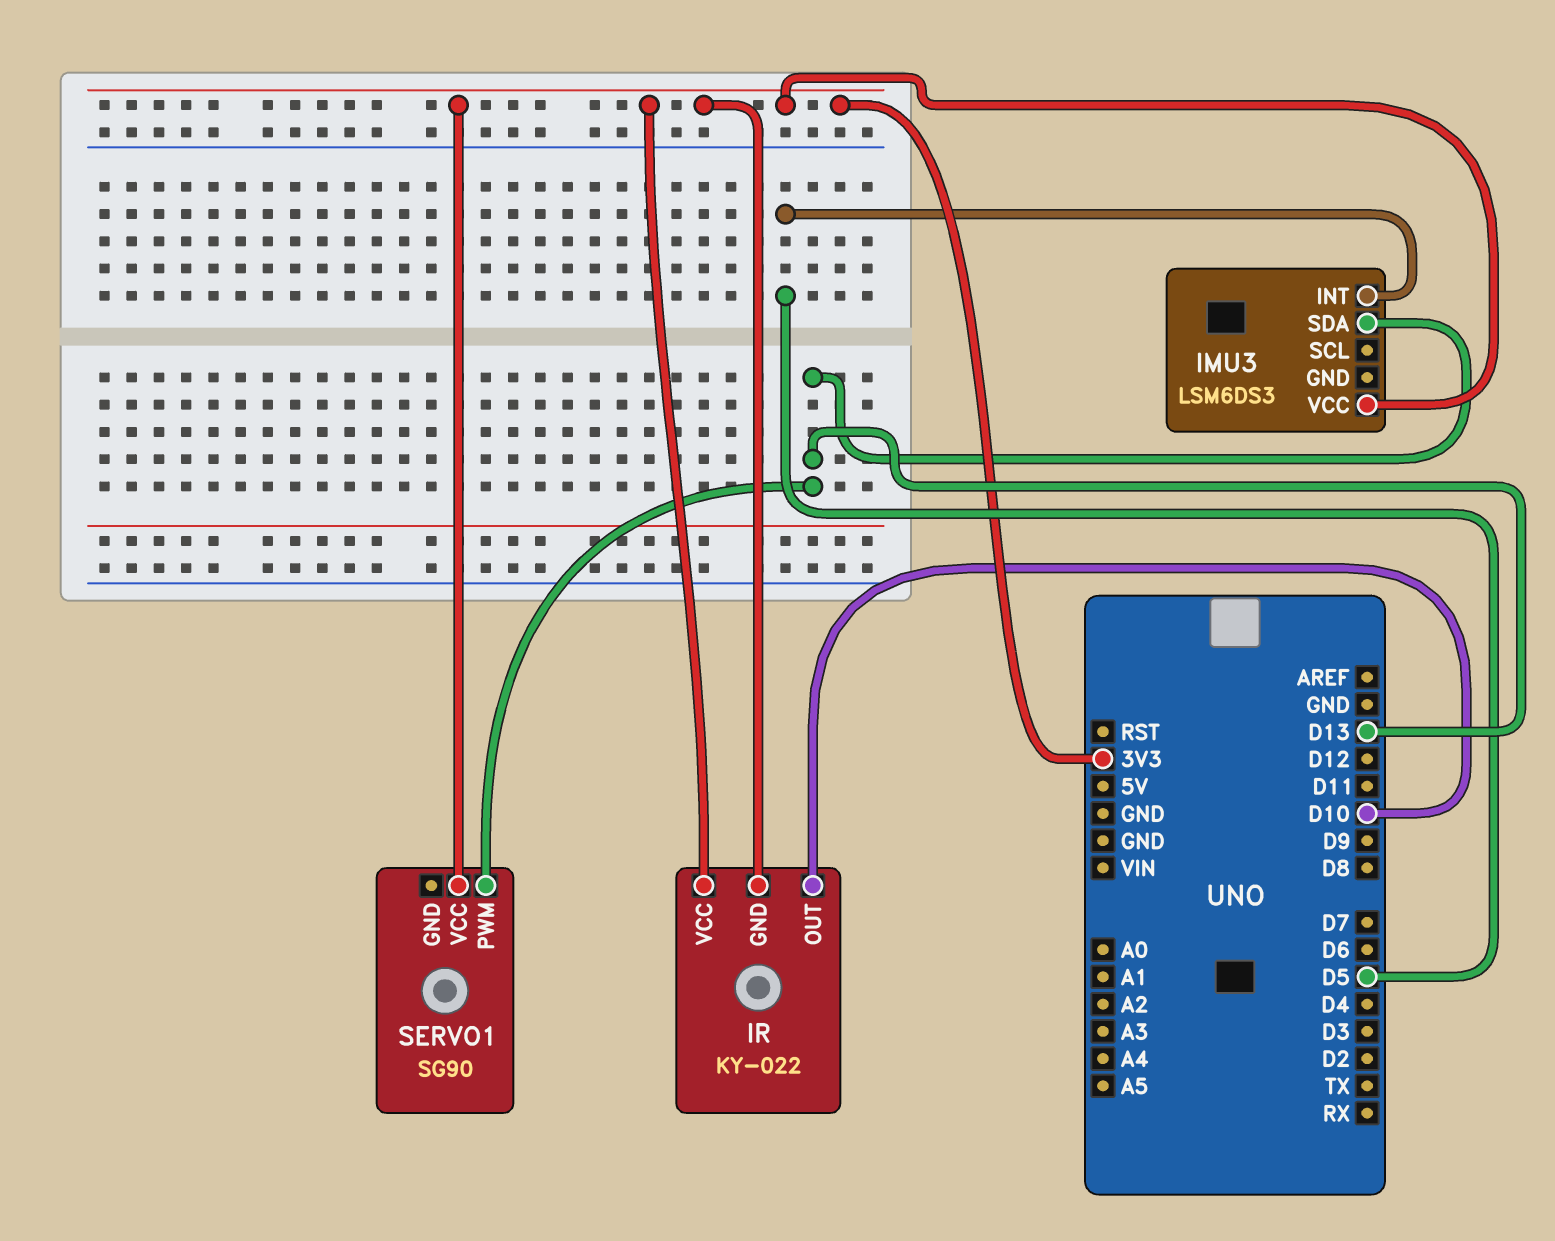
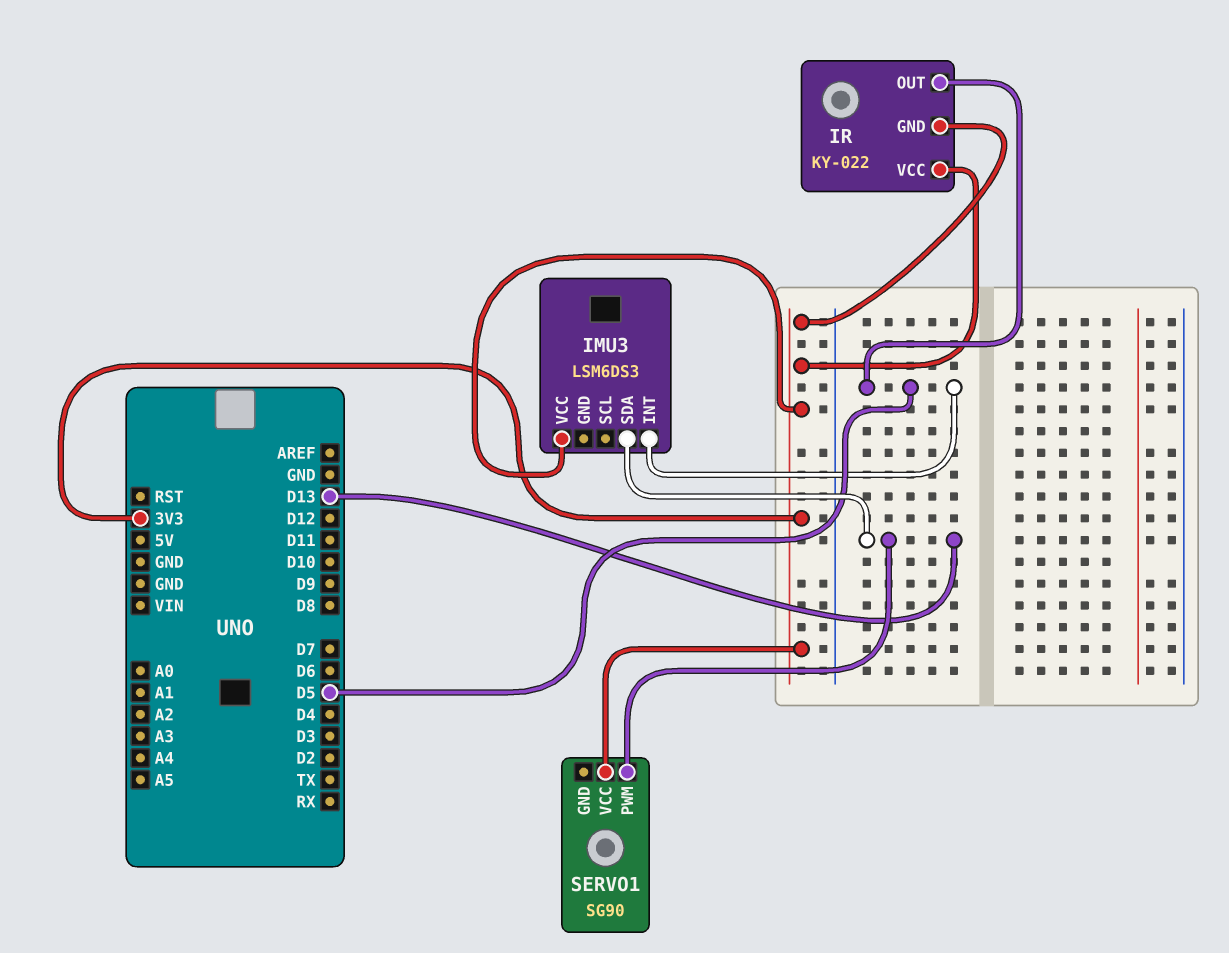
IR pin OUT: D10 -> D5

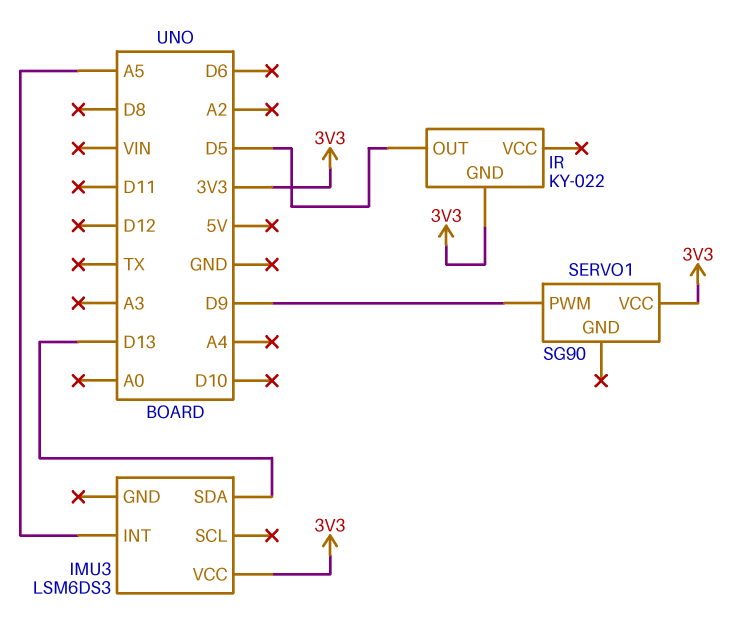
IMU3 pin INT: D5 -> A5
IR pin VCC: 3V3 -> none
SERVO1 pin PWM: D13 -> D9

